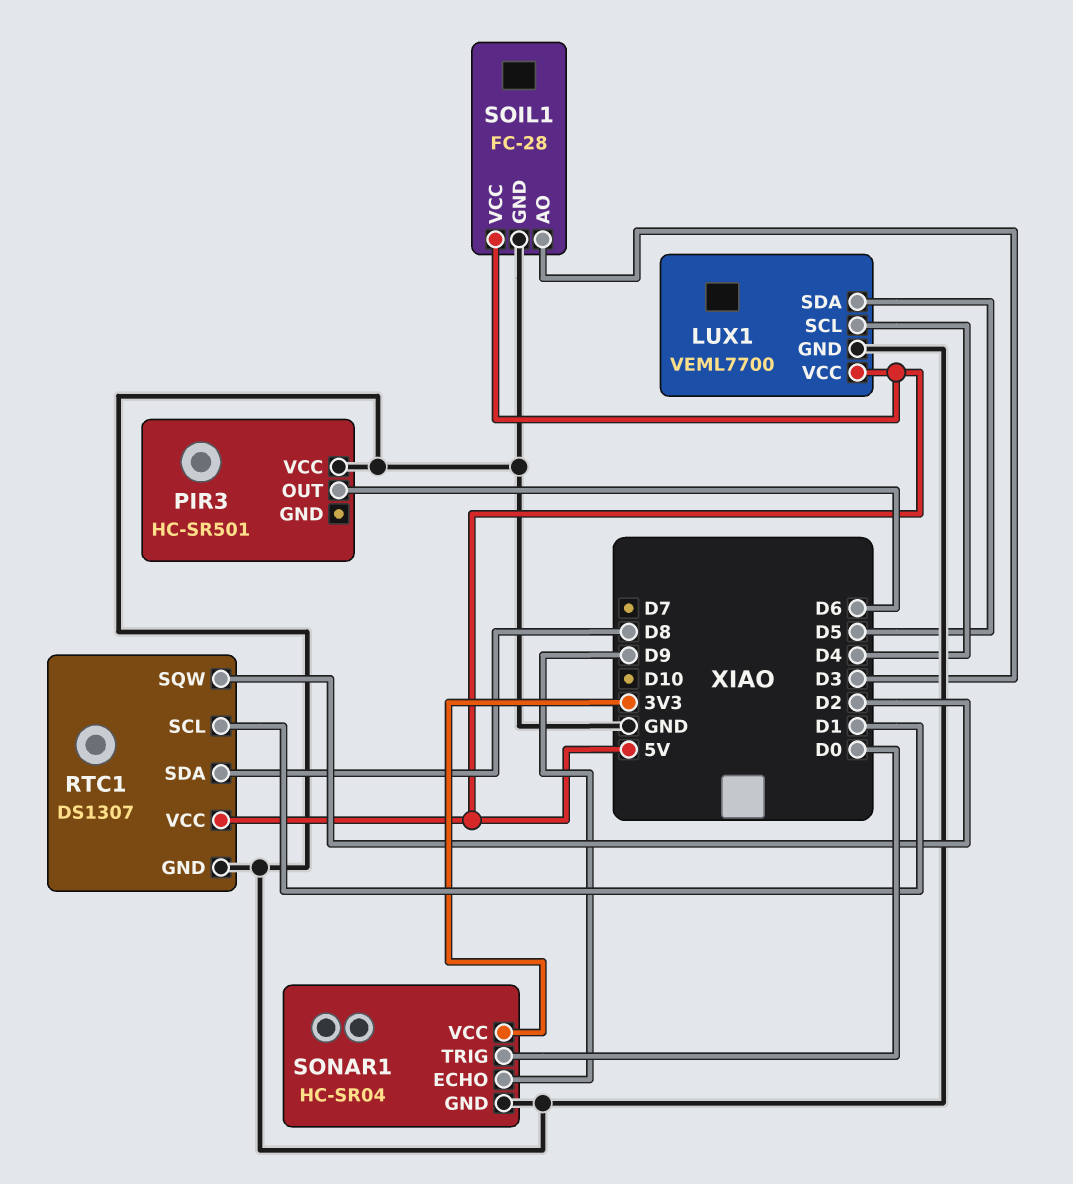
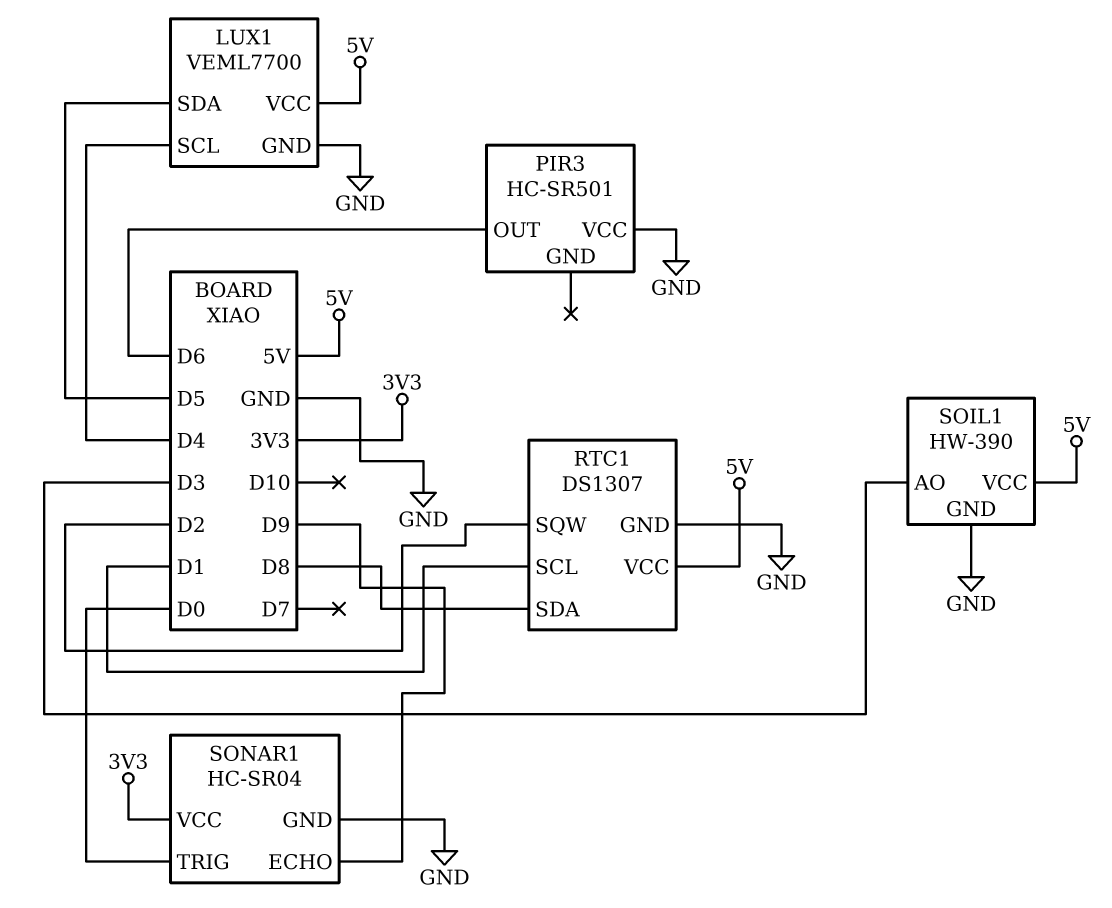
SOIL1: FC-28 -> HW-390

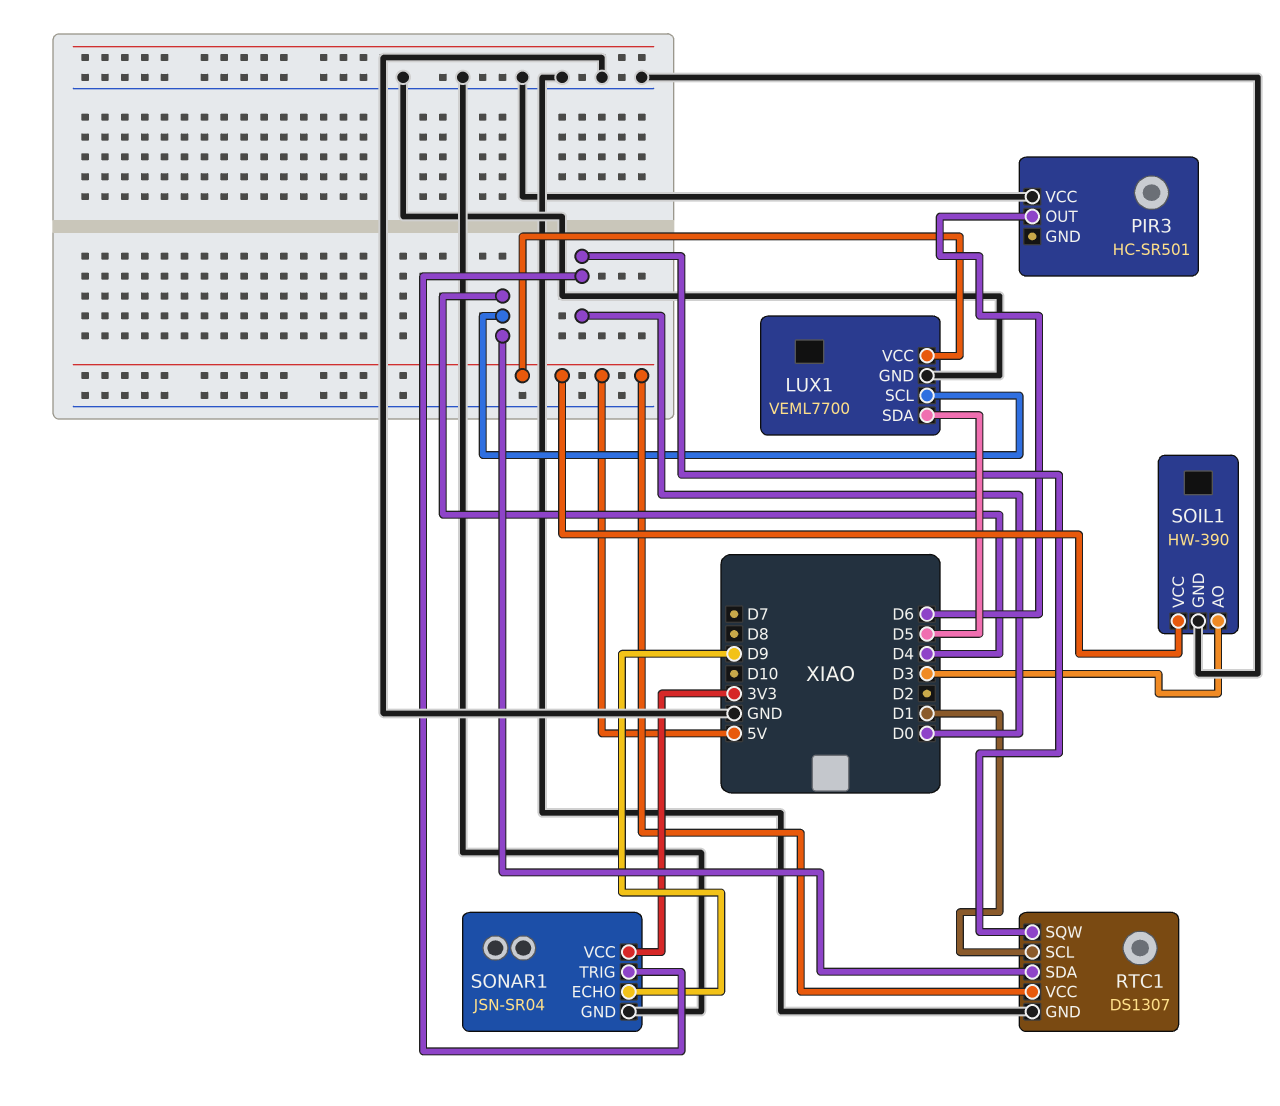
RTC1 pin SDA: D8 -> D4
RTC1 pin SQW: D2 -> D0
SONAR1: HC-SR04 -> JSN-SR04

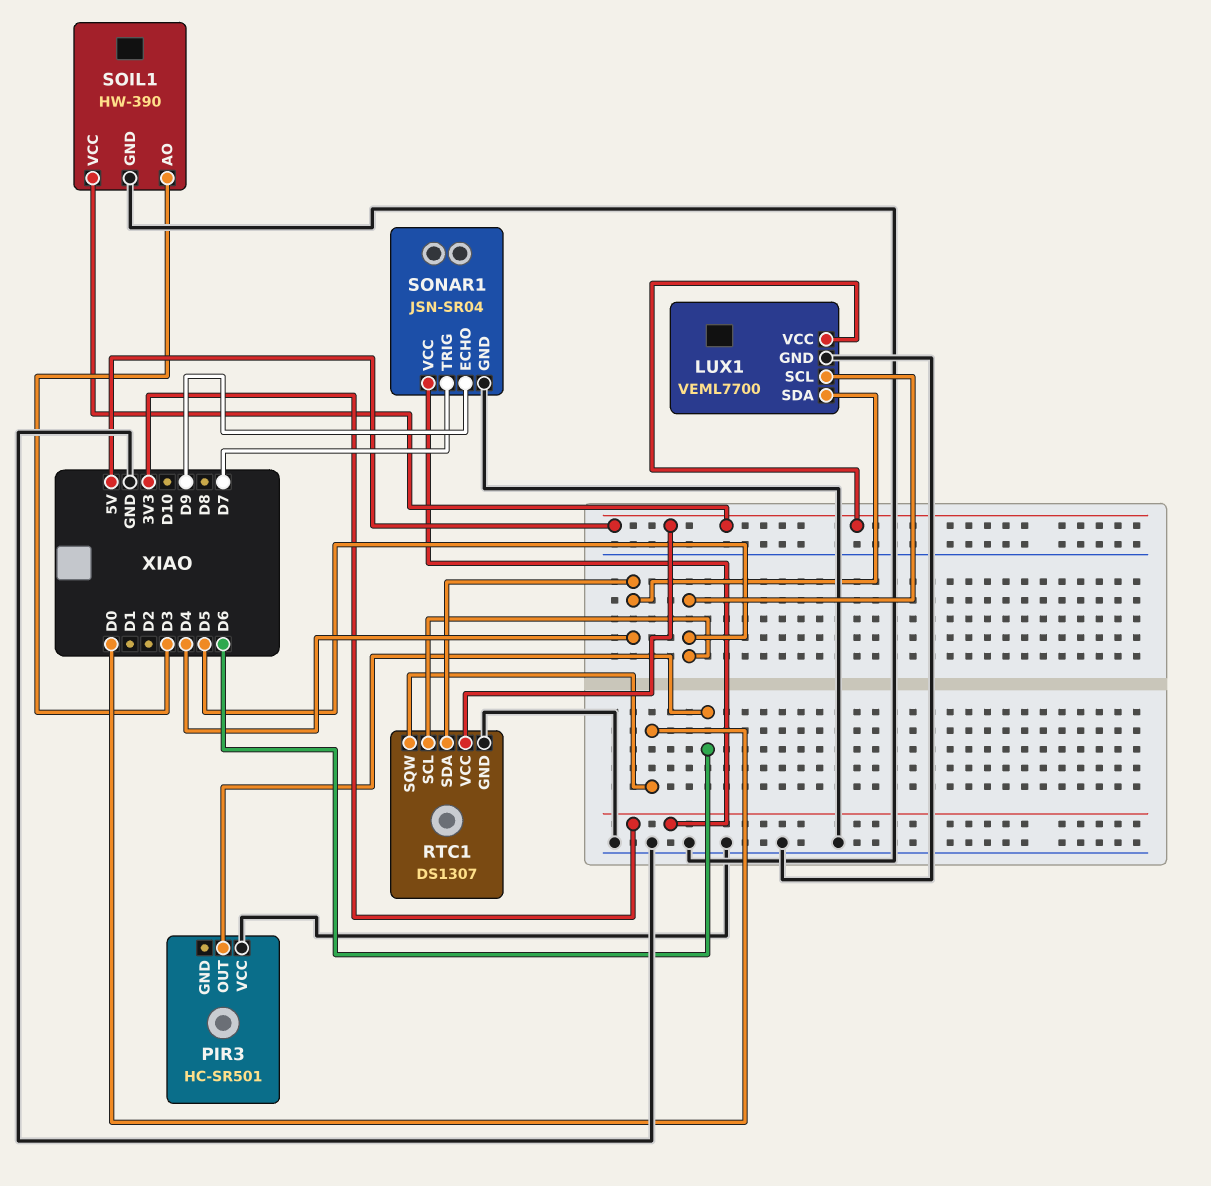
LUX1 pin SCL: D4 -> D5
LUX1 pin SDA: D5 -> D4
RTC1 pin SCL: D1 -> D5
SONAR1 pin TRIG: D0 -> D7

